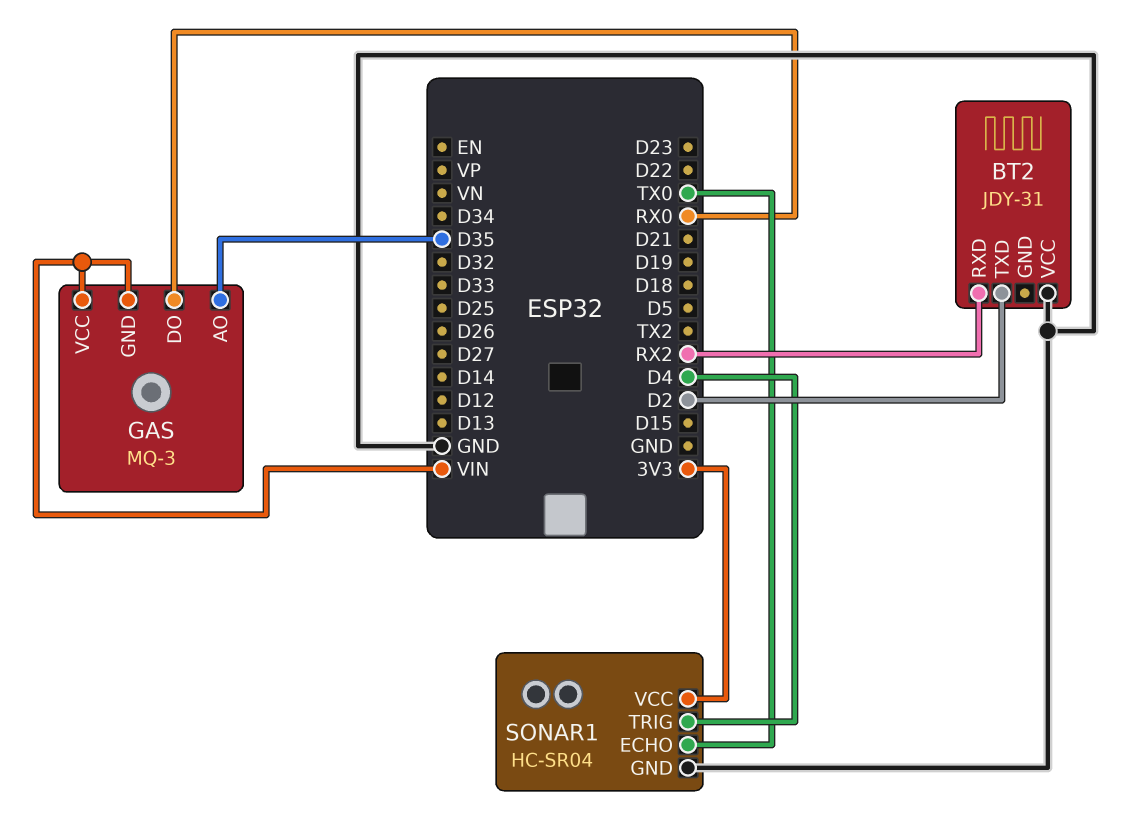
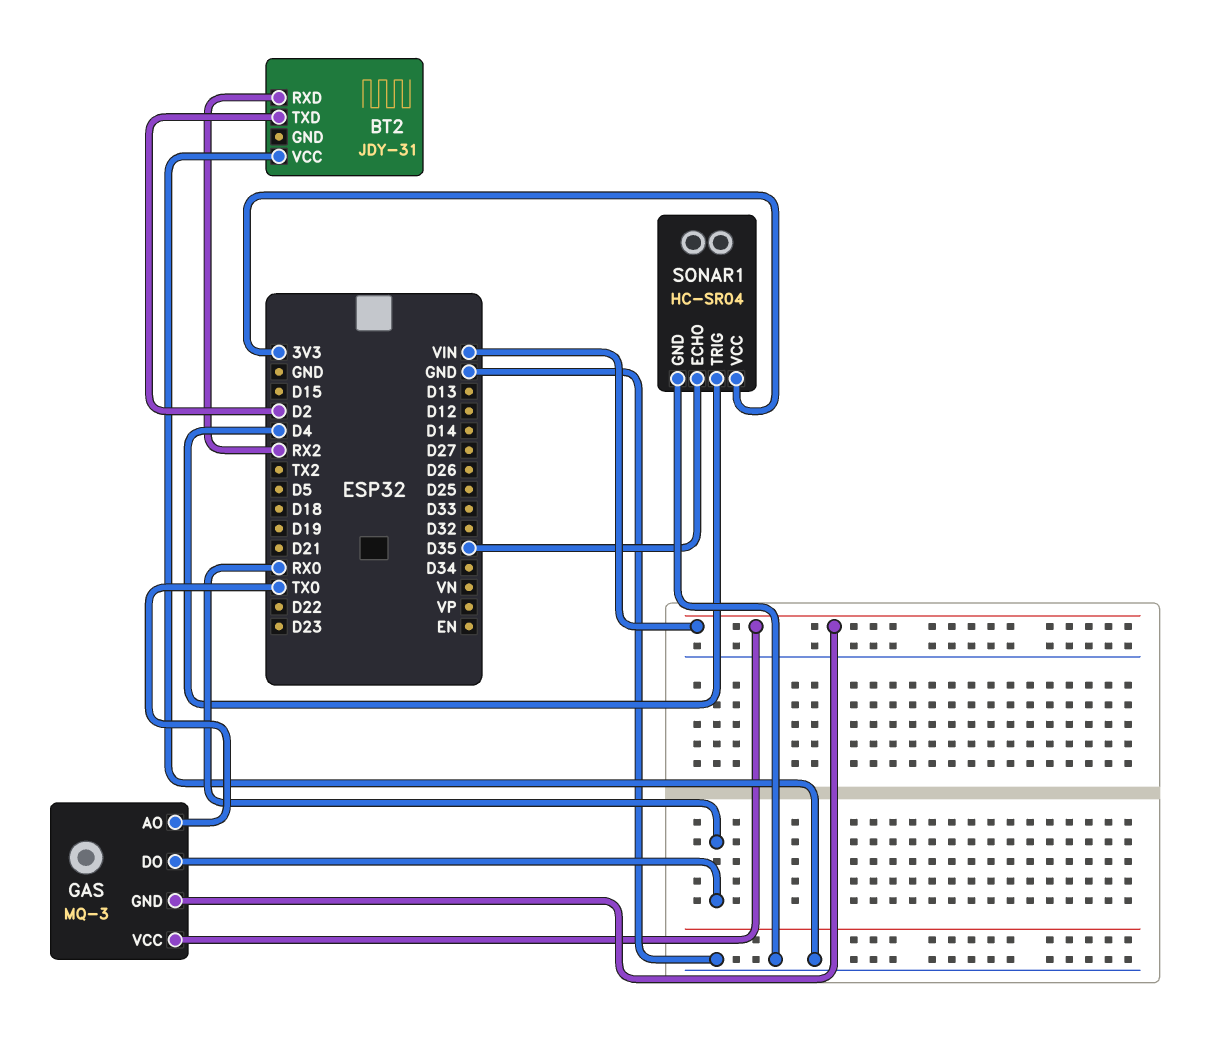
GAS pin AO: D35 -> TX0
SONAR1 pin ECHO: TX0 -> D35

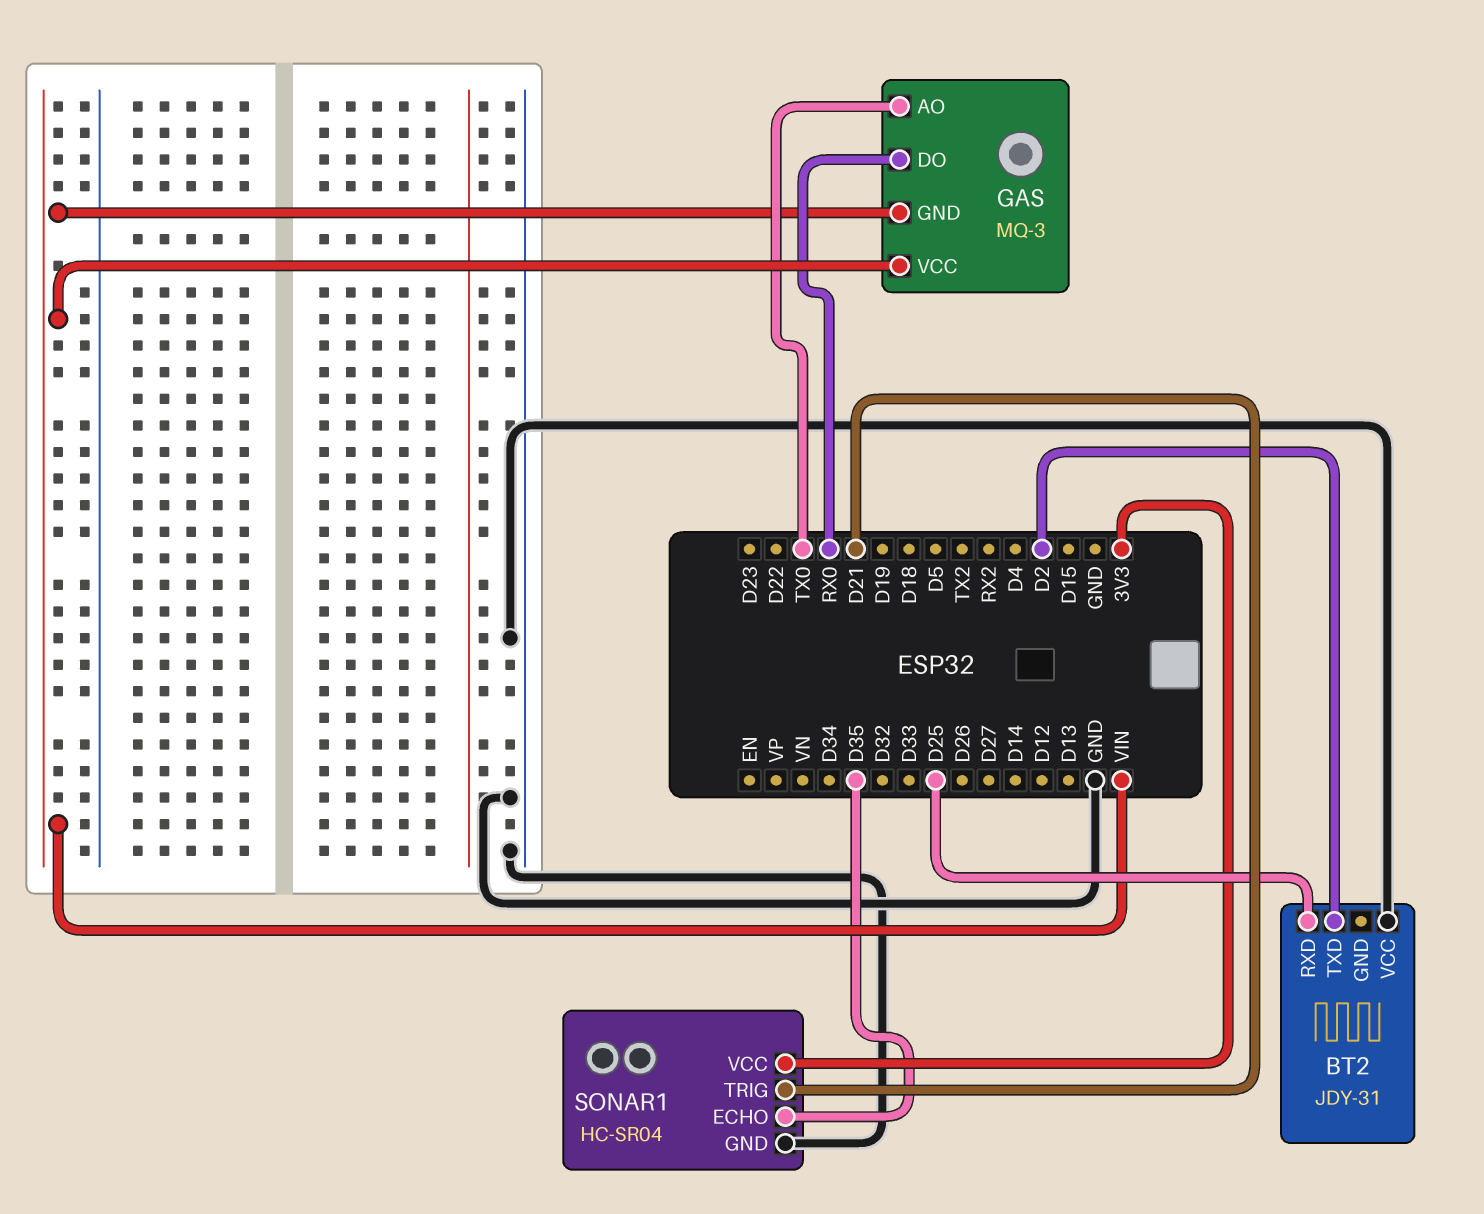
BT2 pin RXD: RX2 -> D25
SONAR1 pin TRIG: D4 -> D21

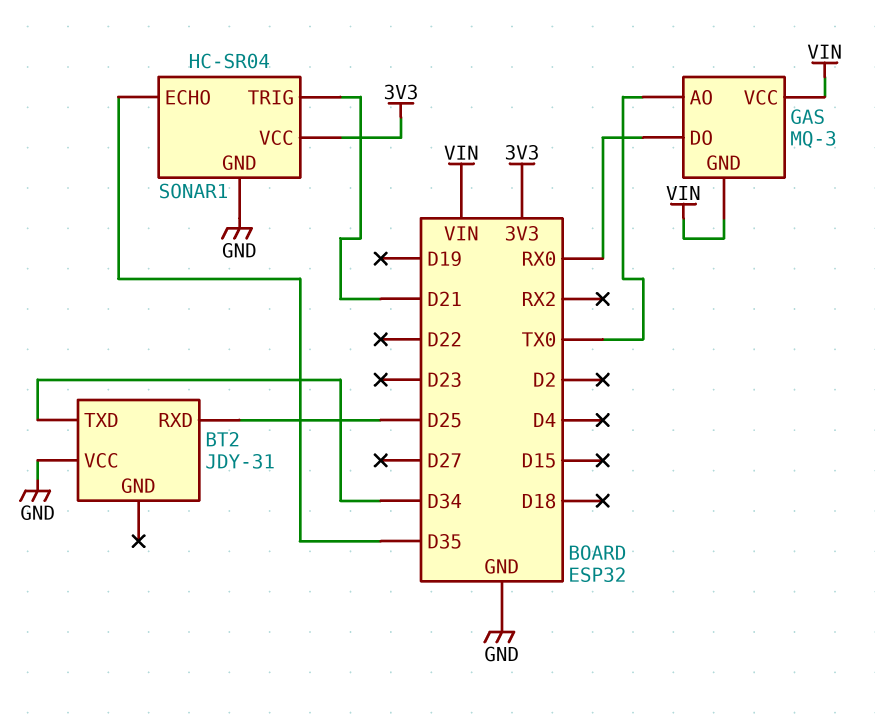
BT2 pin TXD: D2 -> D34

